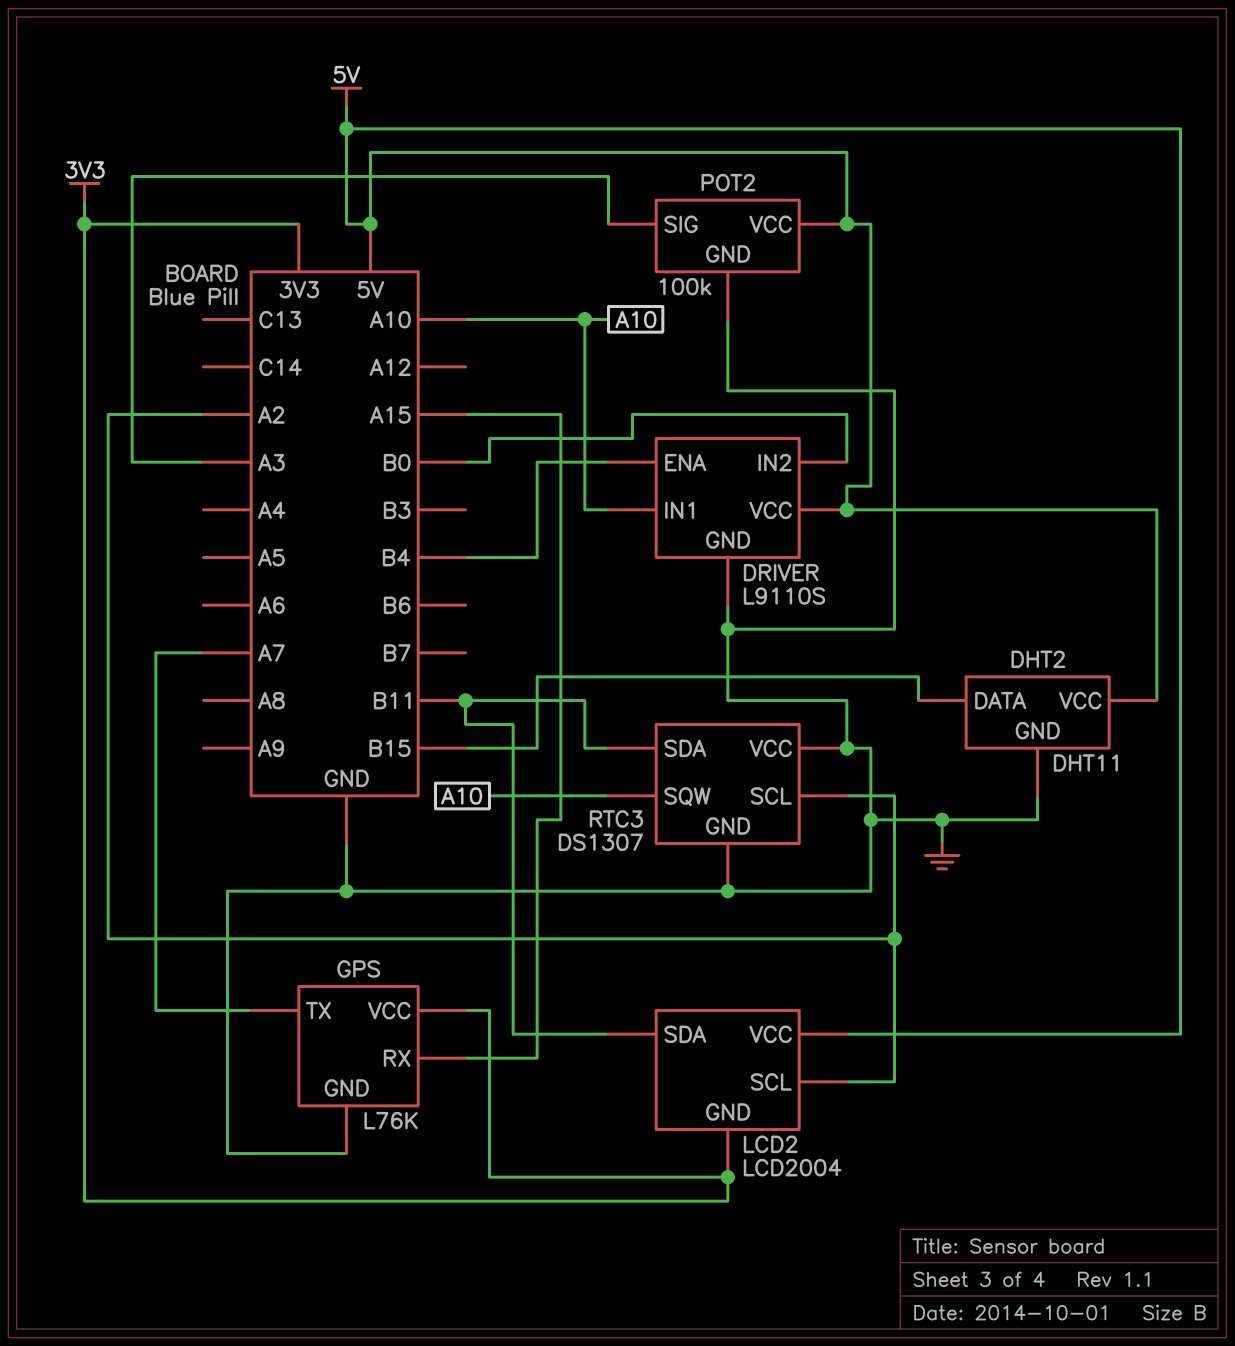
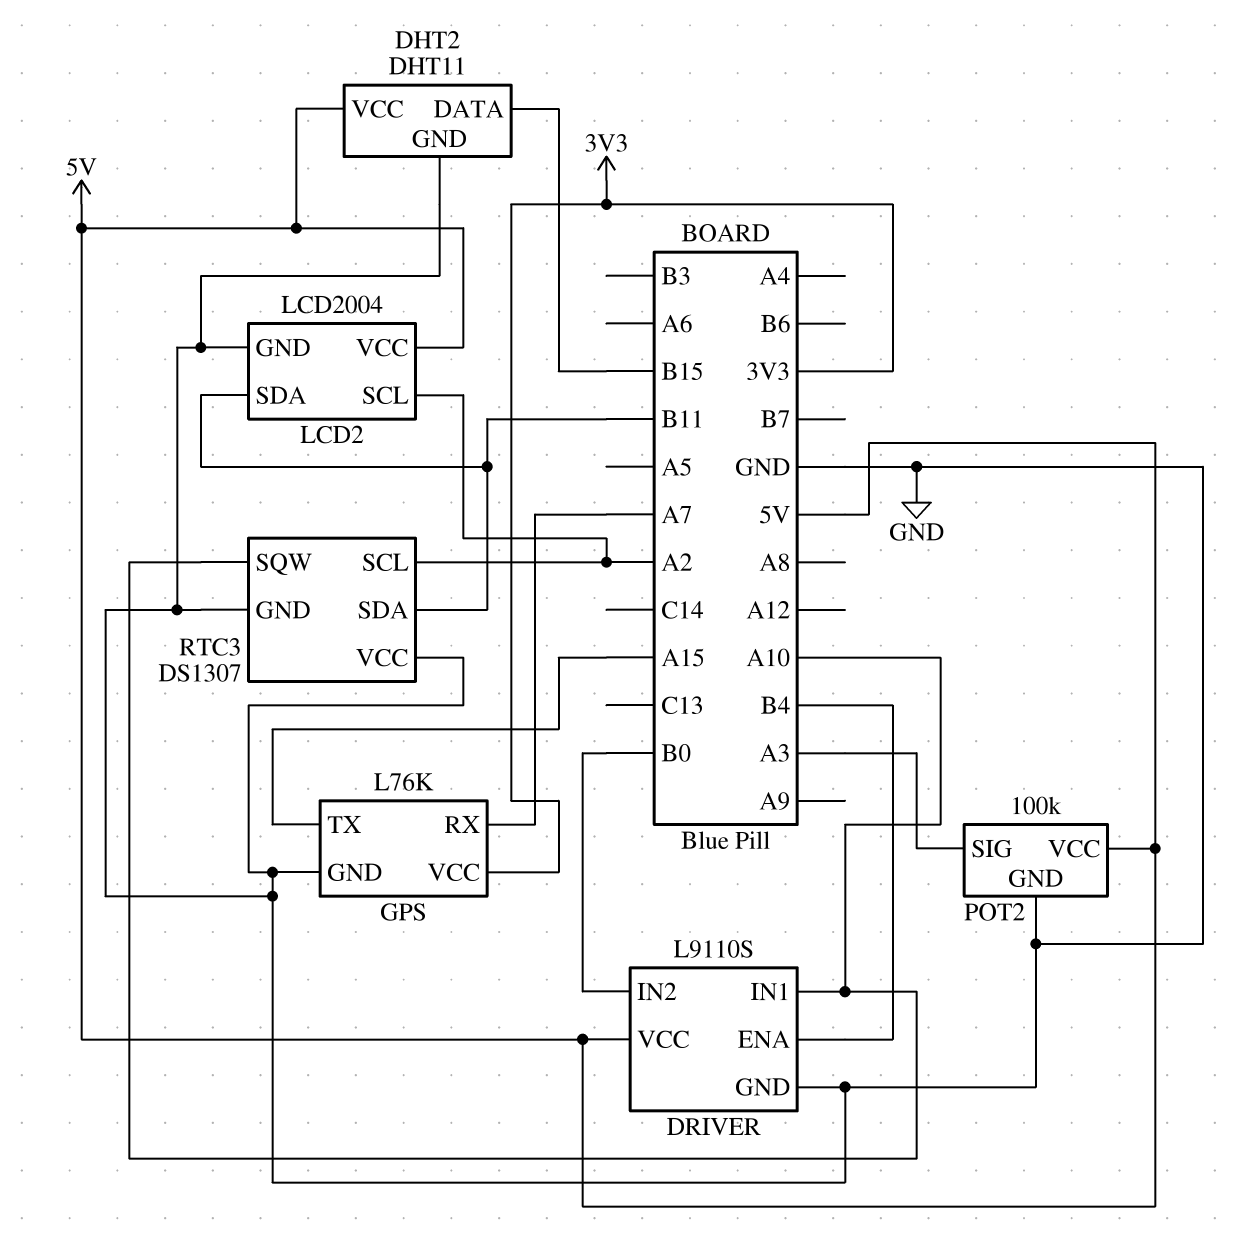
GPS pin RX: A15 -> A7
GPS pin TX: A7 -> A15
LCD2 pin GND: 3V3 -> GND

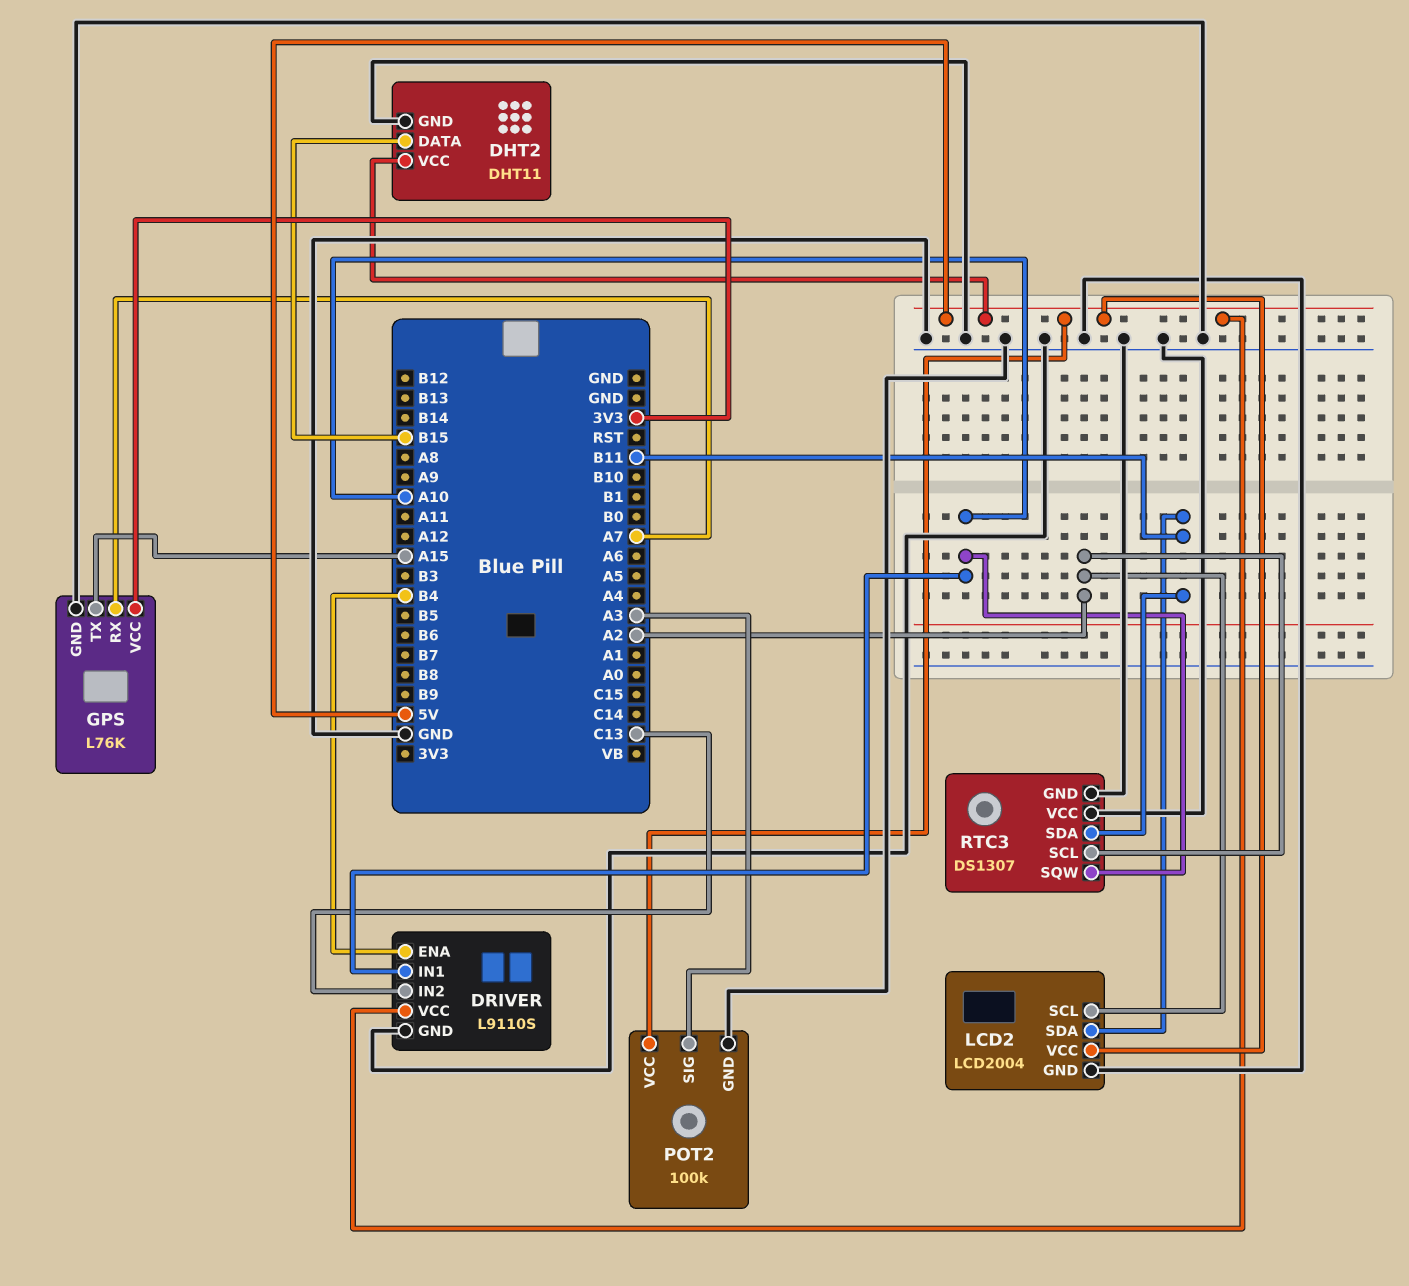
DRIVER pin IN2: B0 -> C13

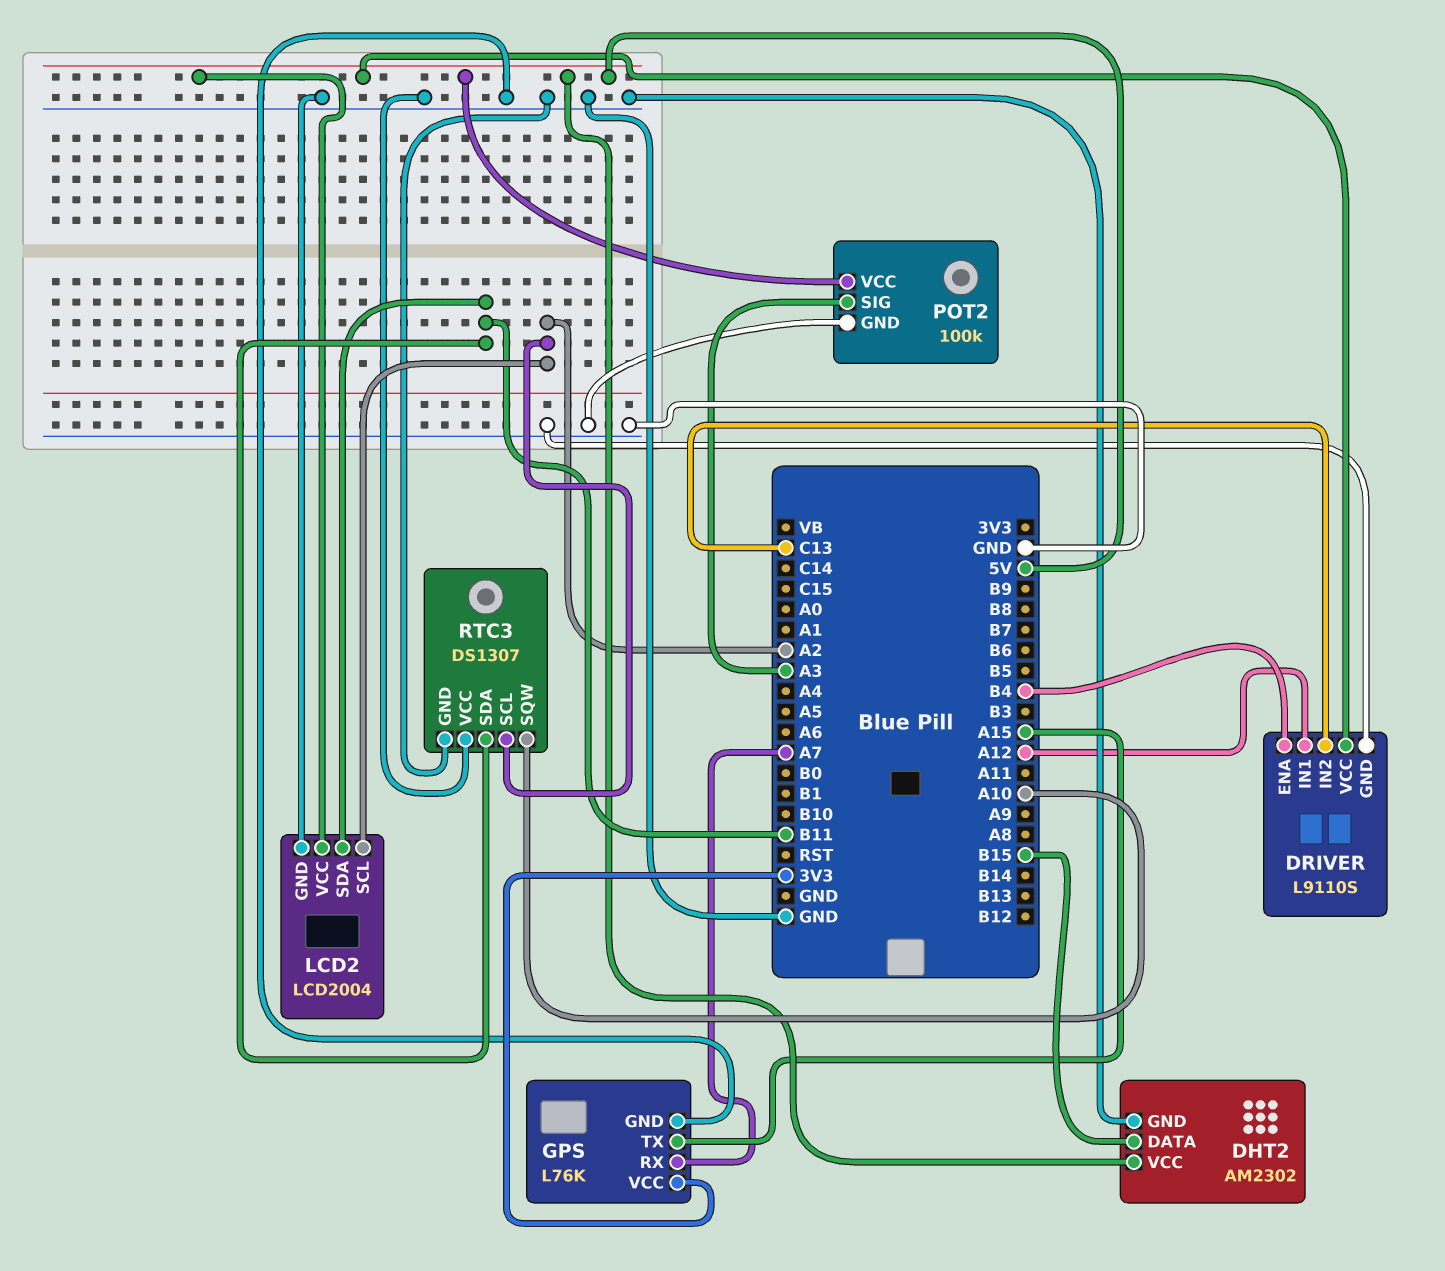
DHT2: DHT11 -> AM2302
DRIVER pin IN1: A10 -> A12

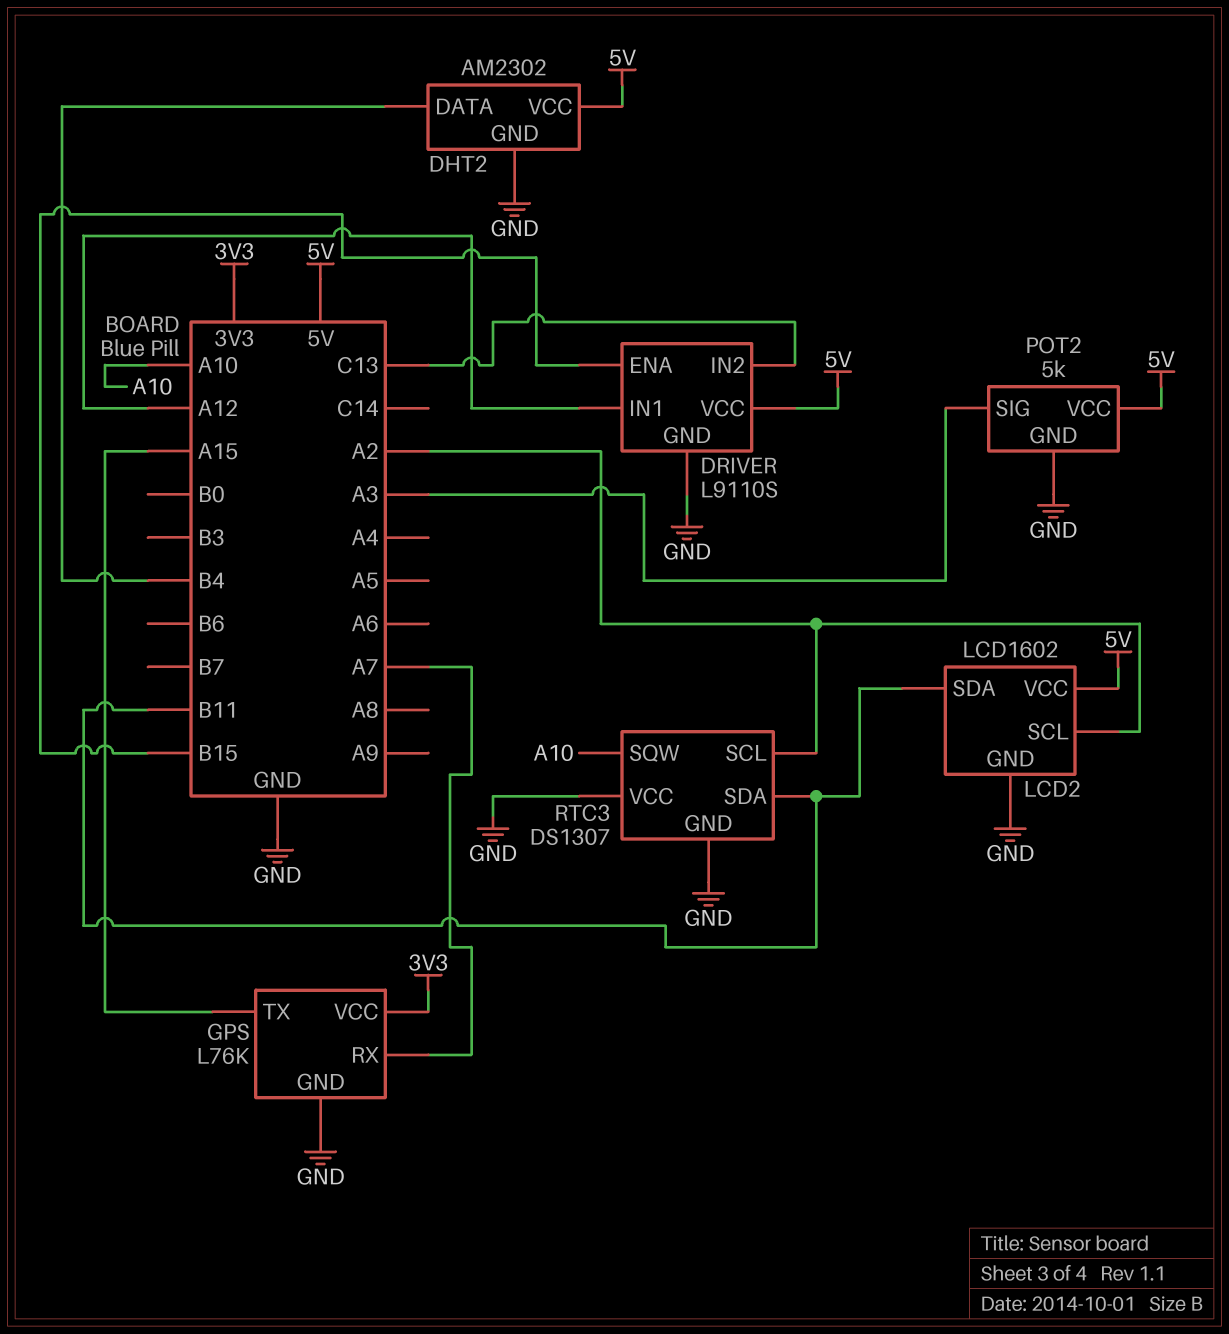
DHT2 pin DATA: B15 -> B4
DRIVER pin ENA: B4 -> B15
LCD2: LCD2004 -> LCD1602
POT2: 100k -> 5k

